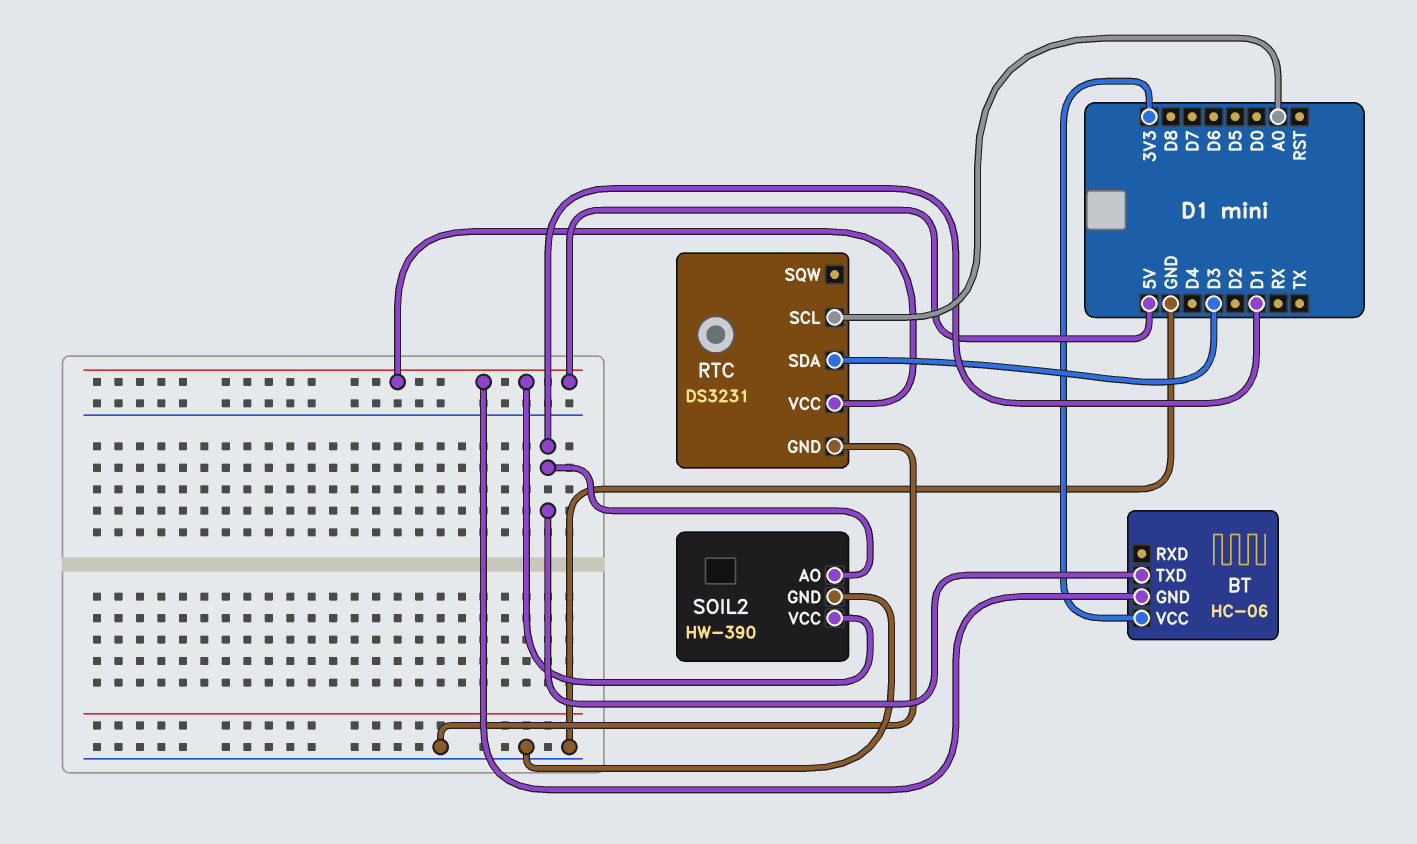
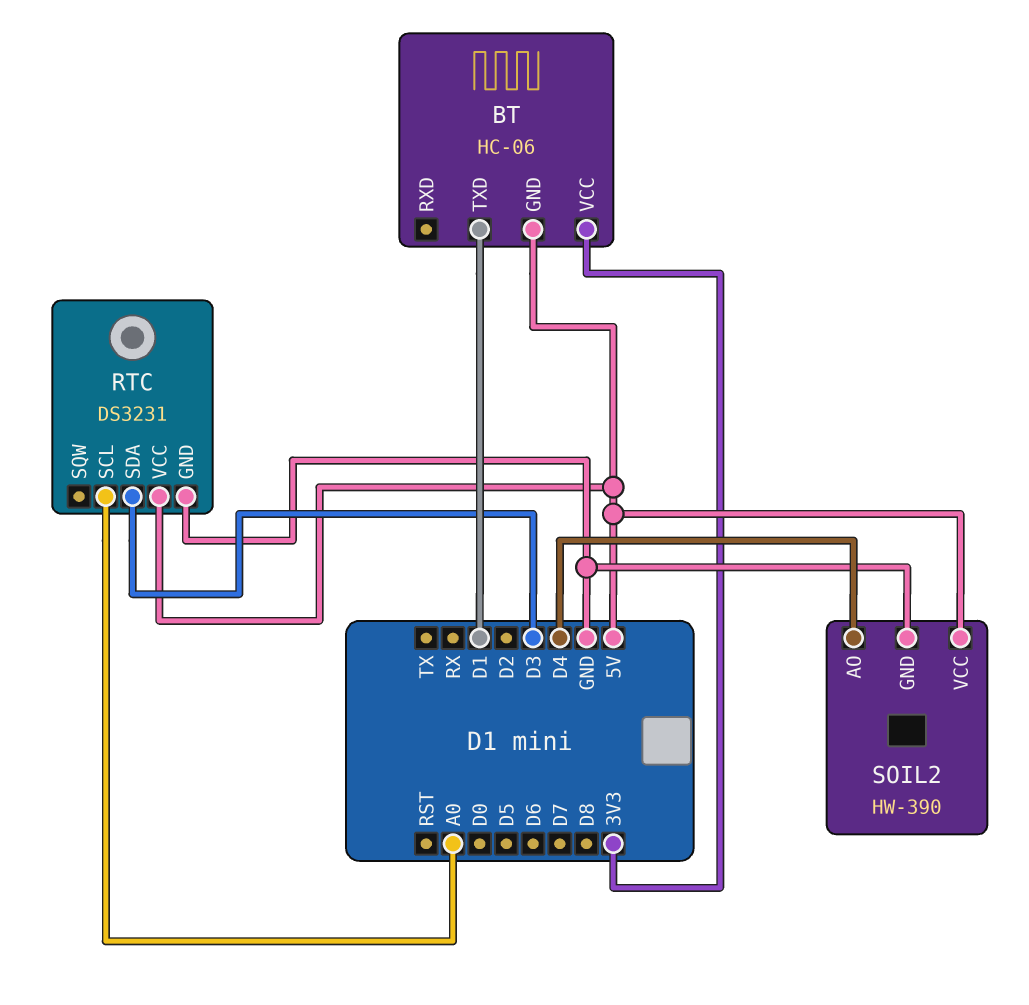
SOIL2 pin AO: D1 -> D4

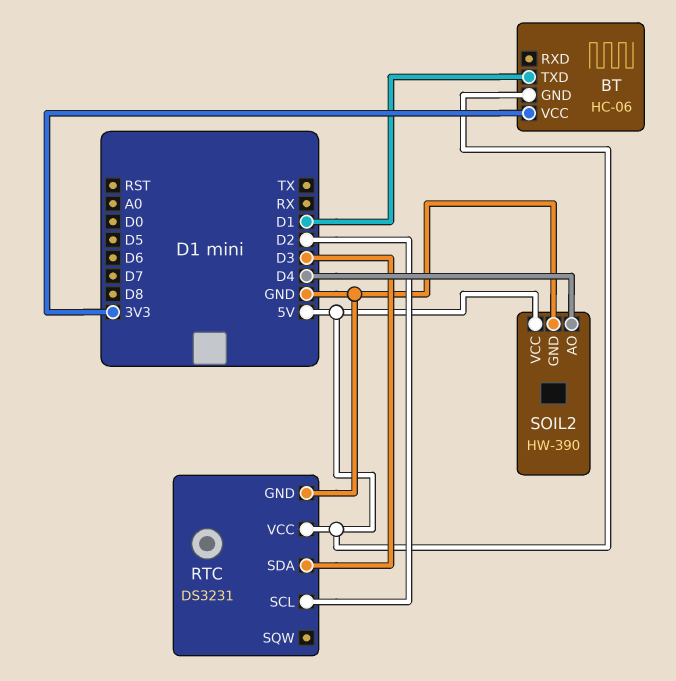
RTC pin SCL: A0 -> D2

